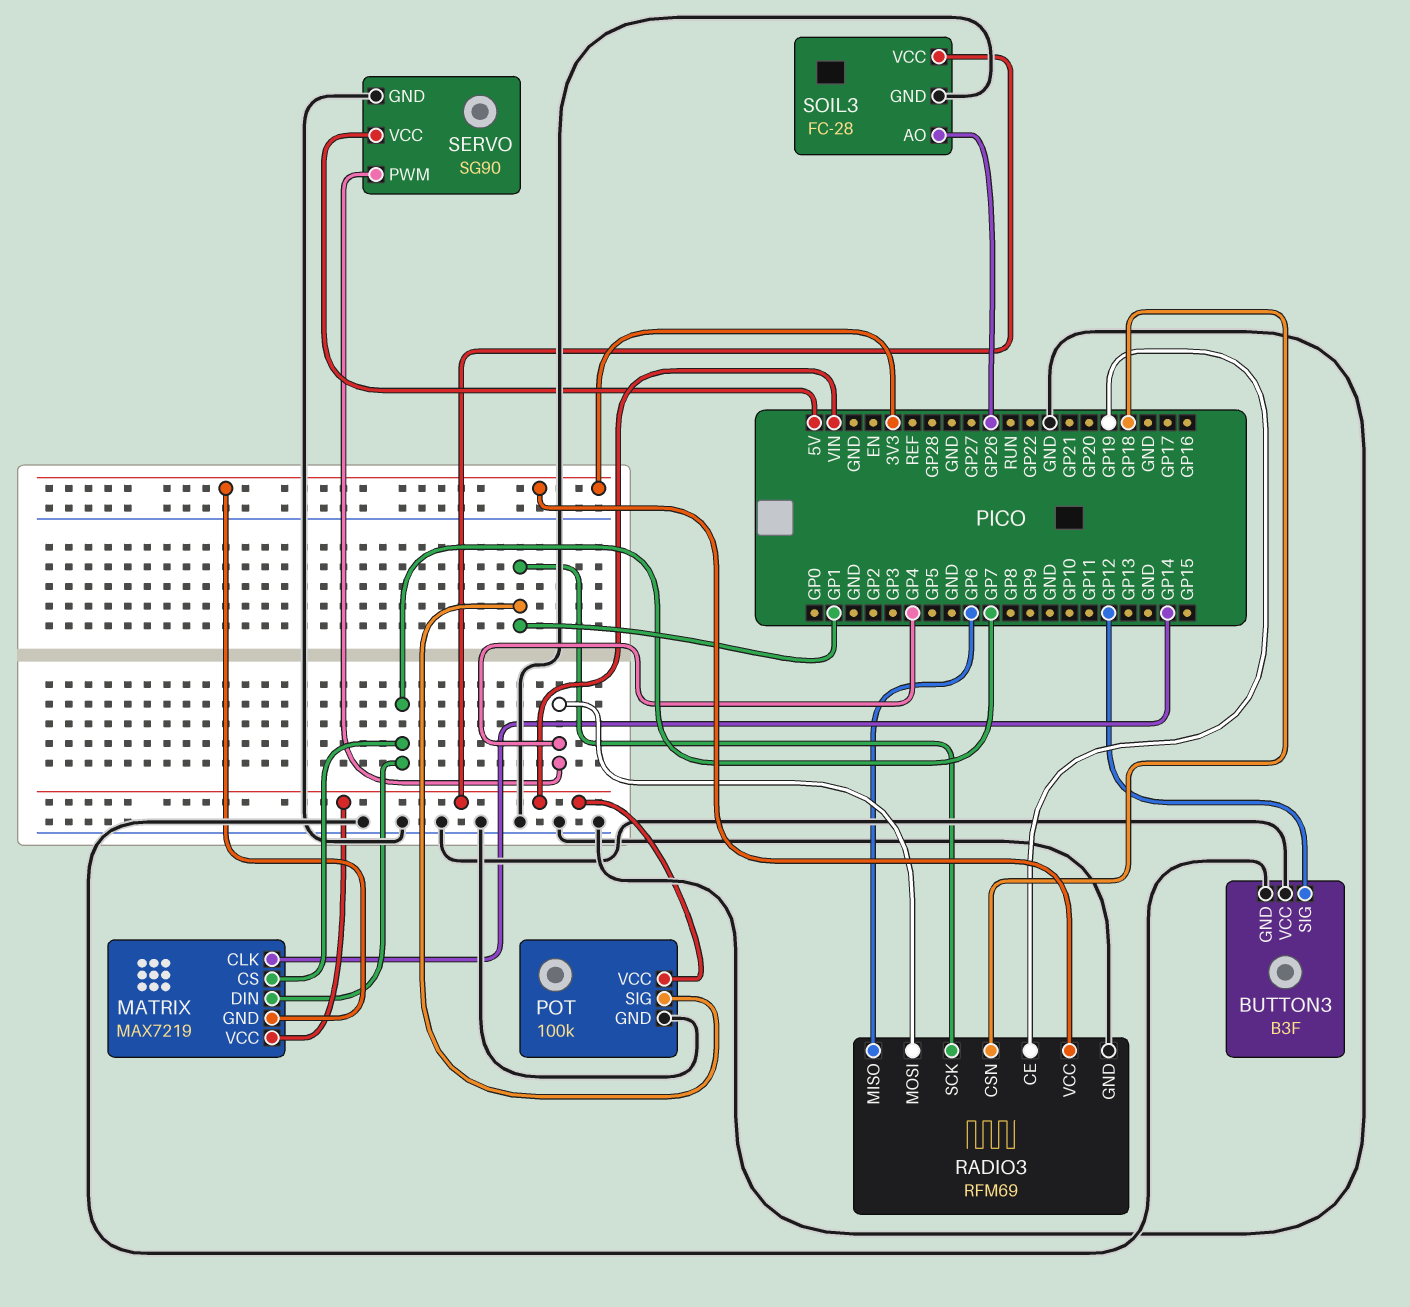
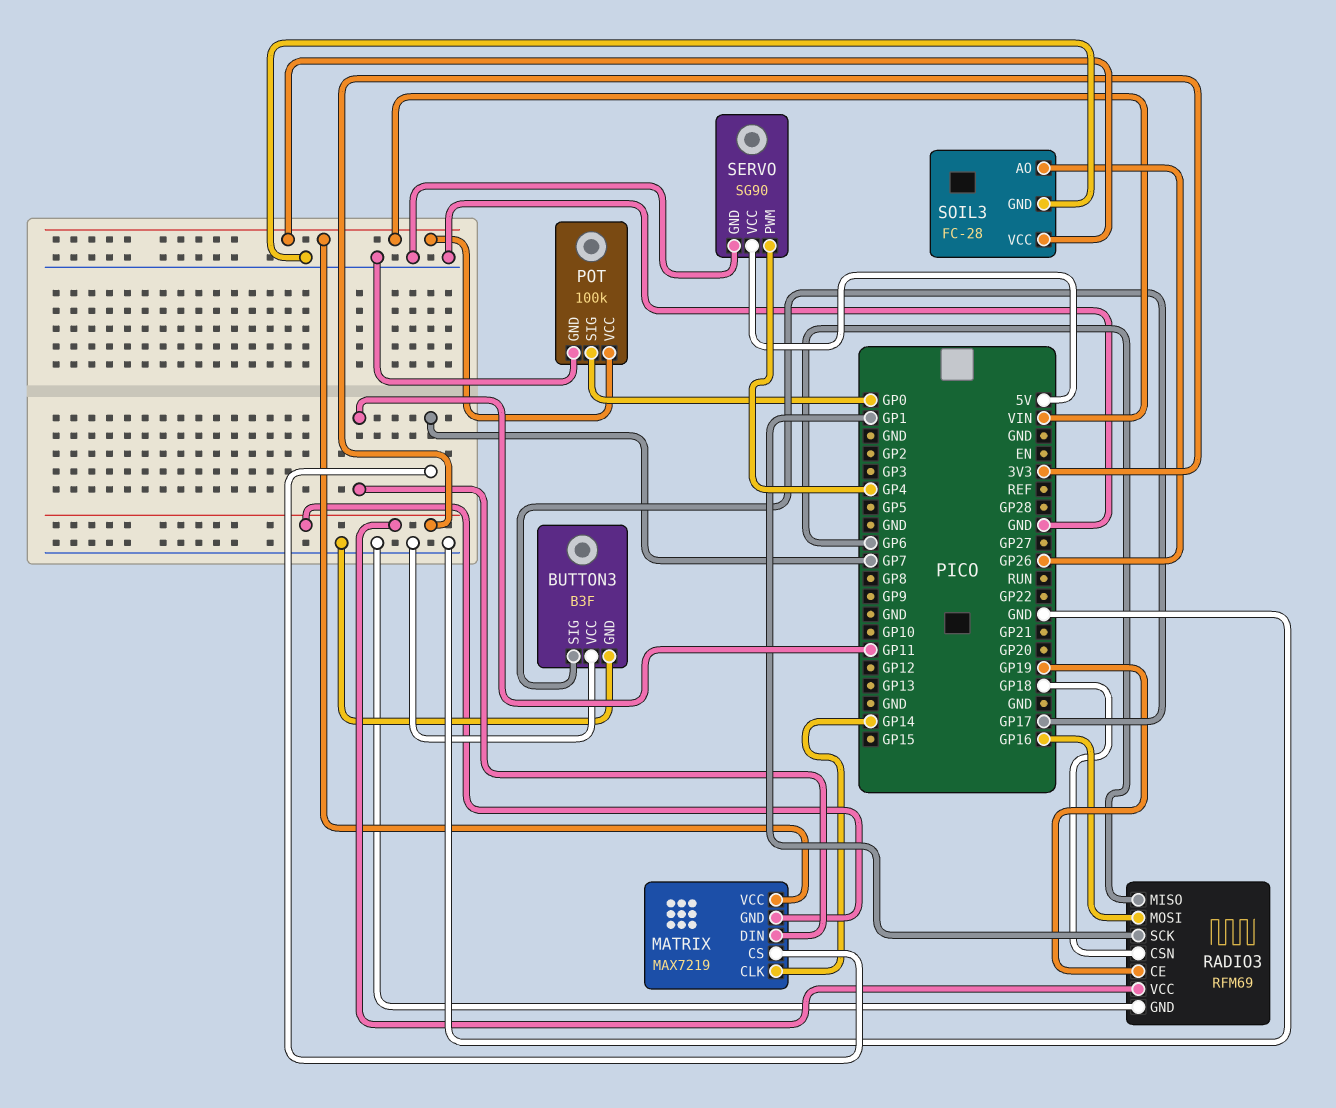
BUTTON3 pin SIG: GP12 -> GP17
MATRIX pin DIN: GP7 -> GP11
POT pin SIG: GP1 -> GP0
RADIO3 pin MOSI: GP4 -> GP16

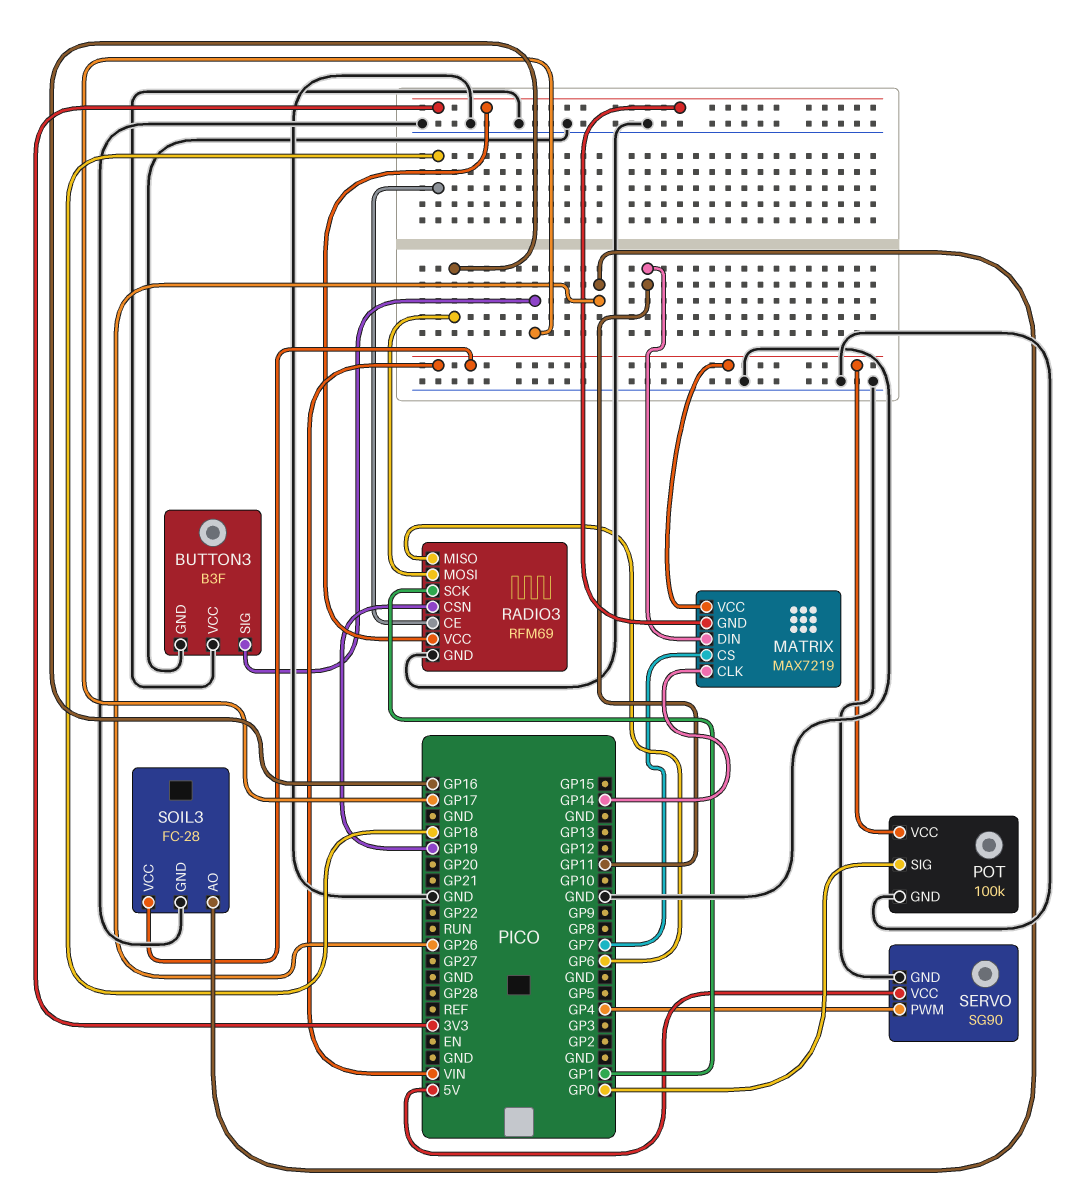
RADIO3 pin CE: GP19 -> GP18
RADIO3 pin CSN: GP18 -> GP19

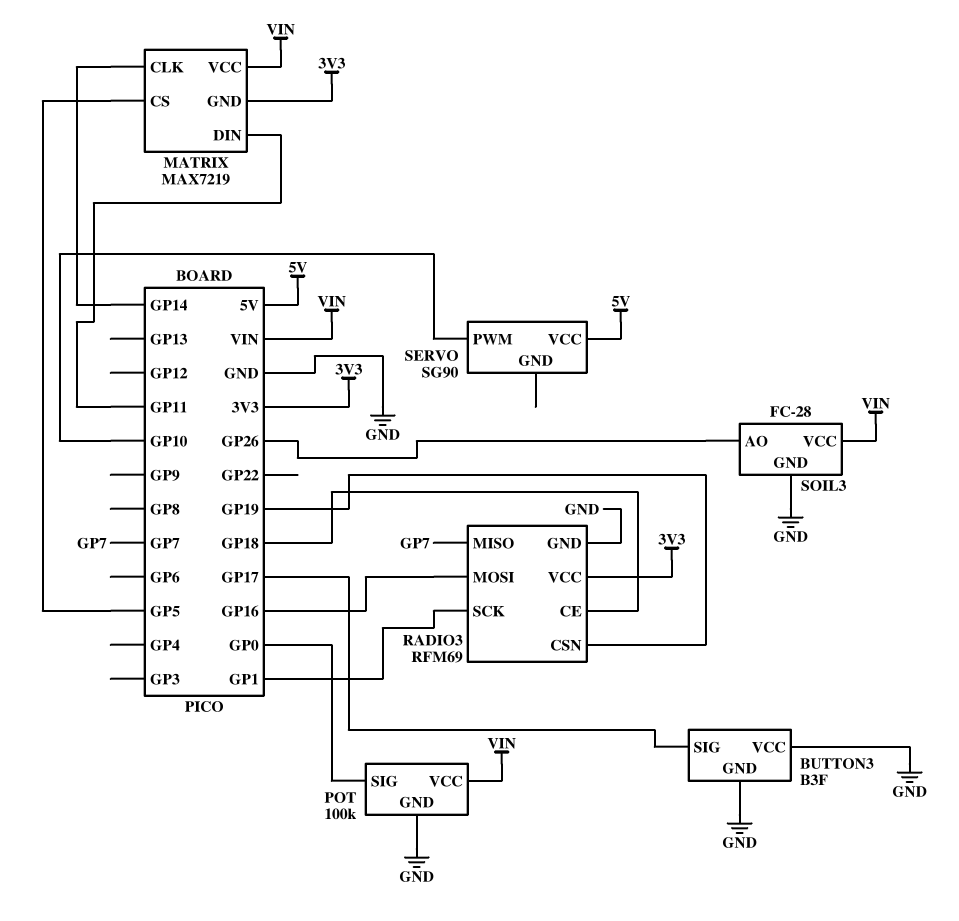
MATRIX pin CS: GP7 -> GP5
RADIO3 pin MISO: GP6 -> GP7
SERVO pin GND: GND -> none
SERVO pin PWM: GP4 -> GP10

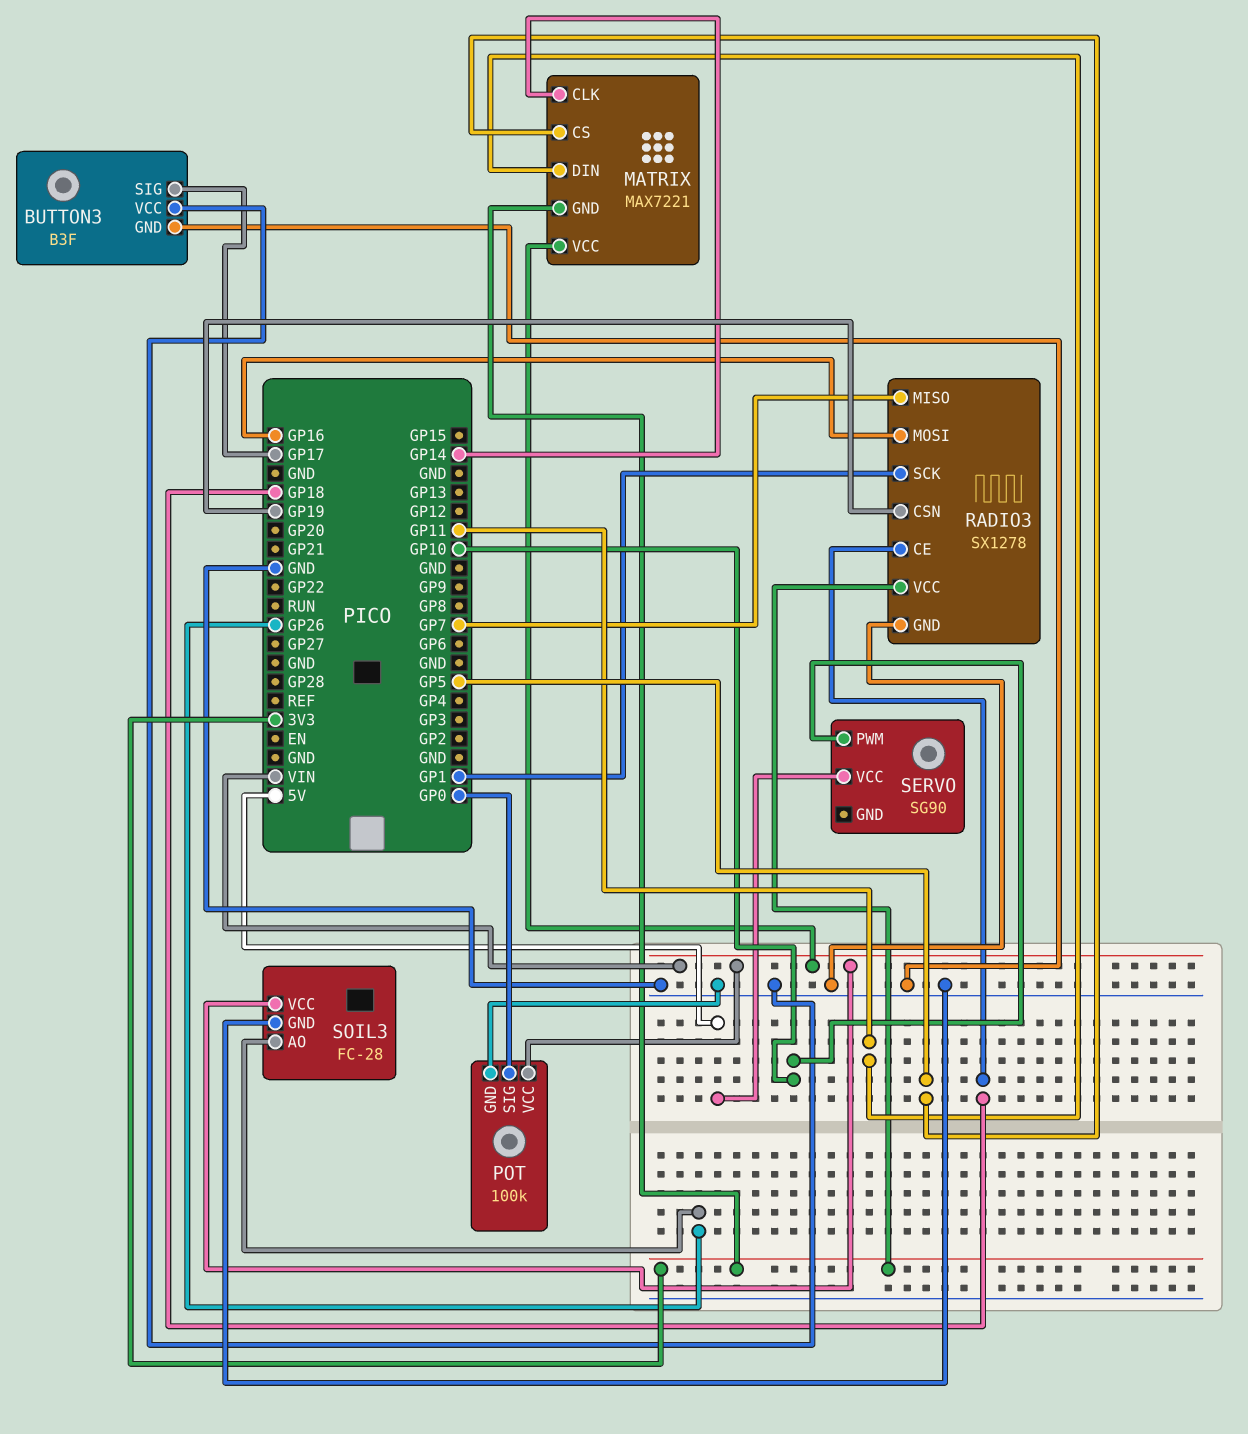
MATRIX: MAX7219 -> MAX7221
RADIO3: RFM69 -> SX1278

